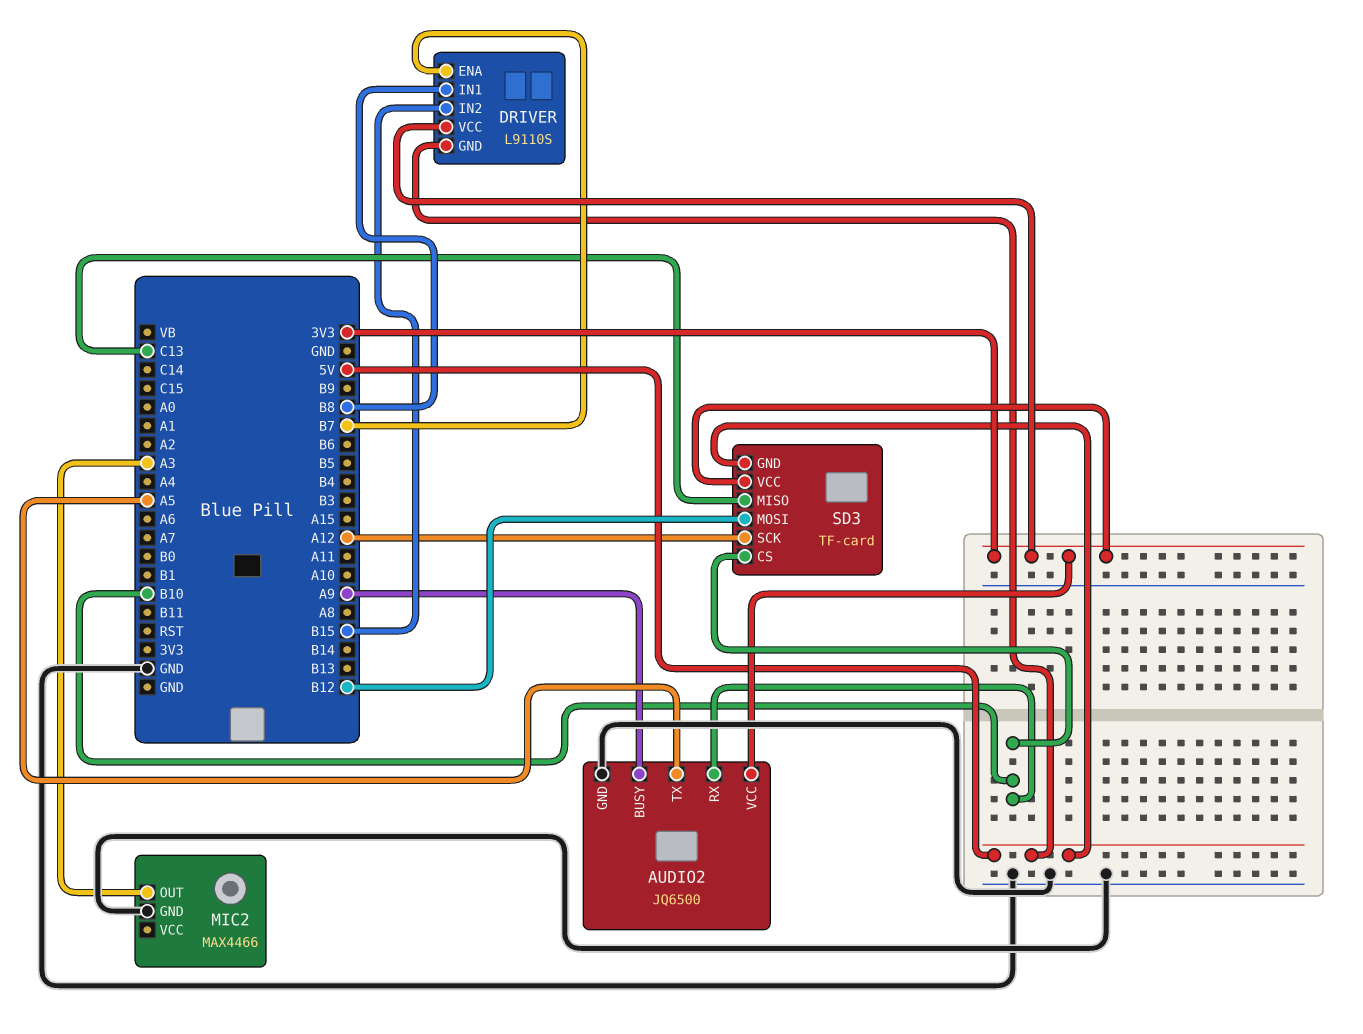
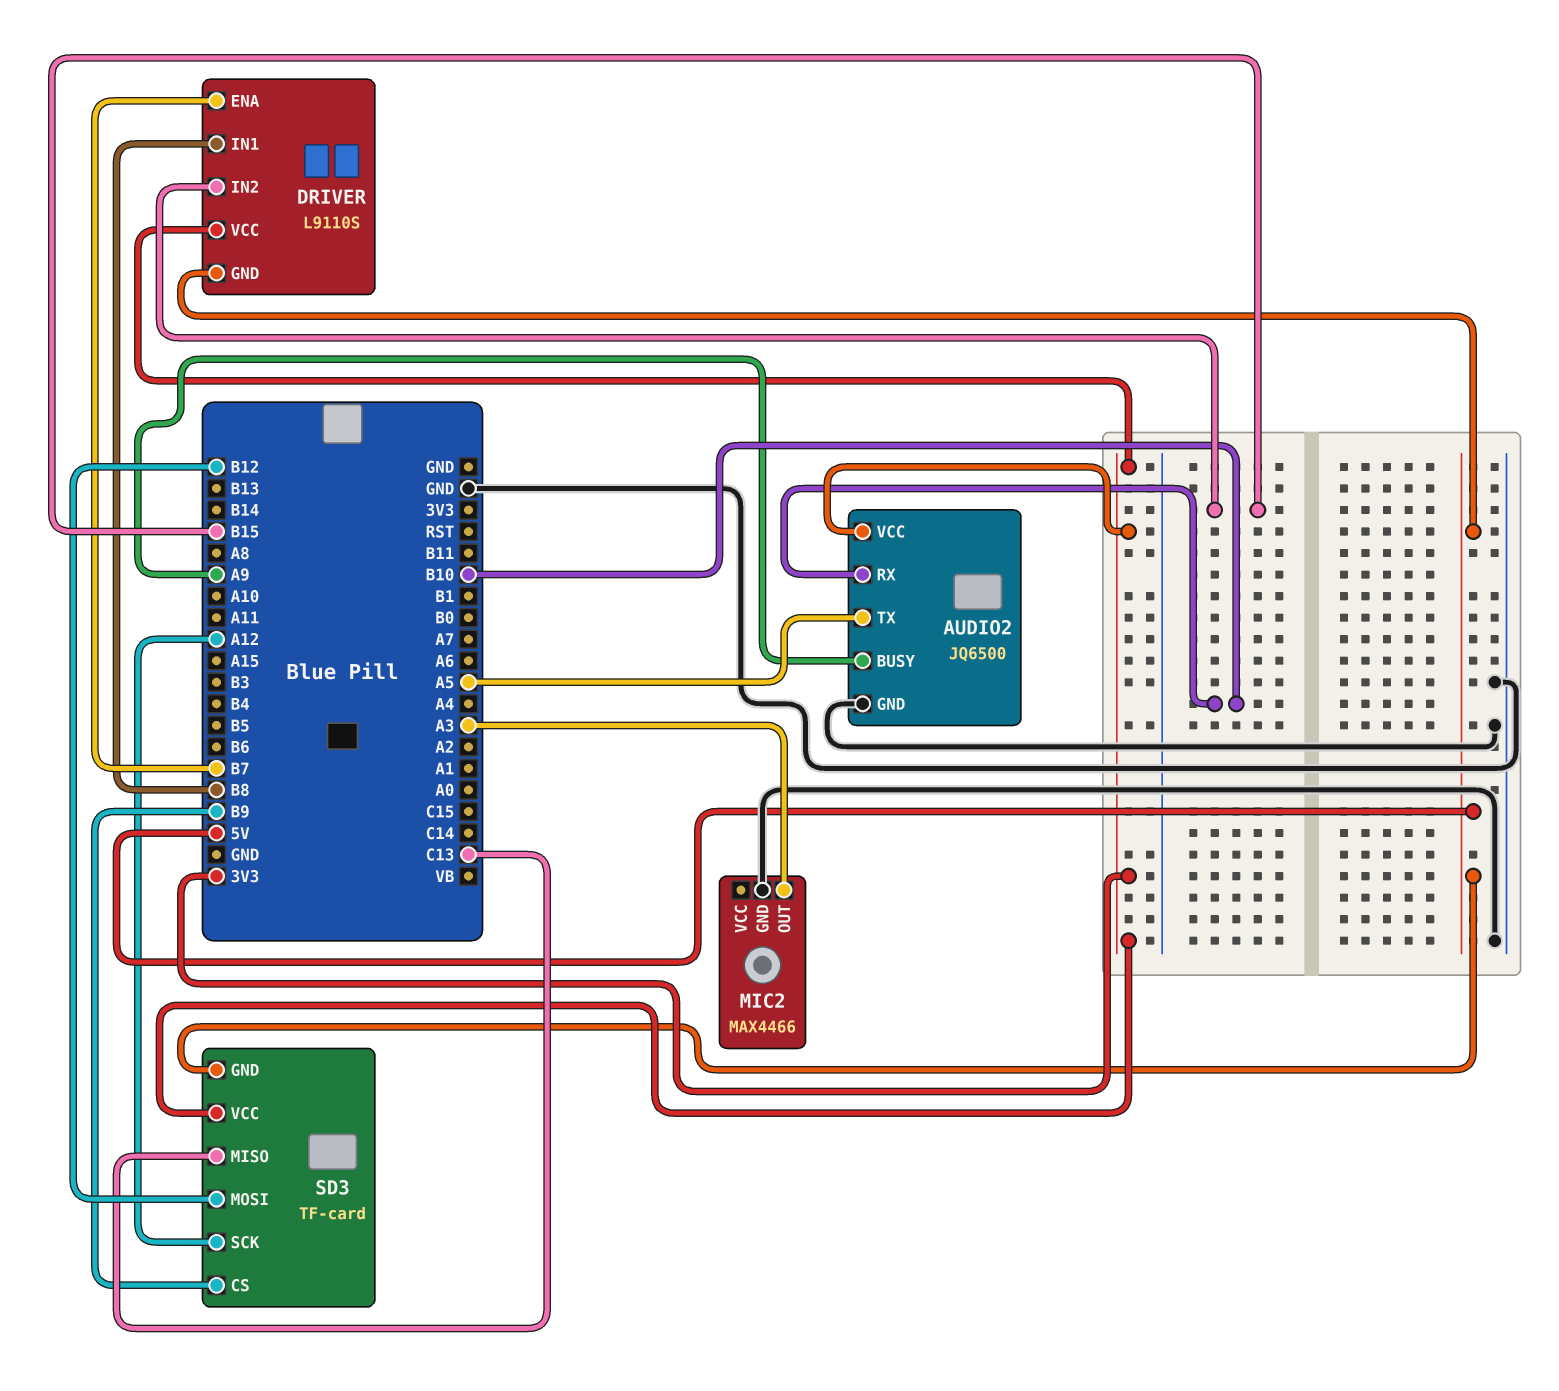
SD3 pin CS: B10 -> B9

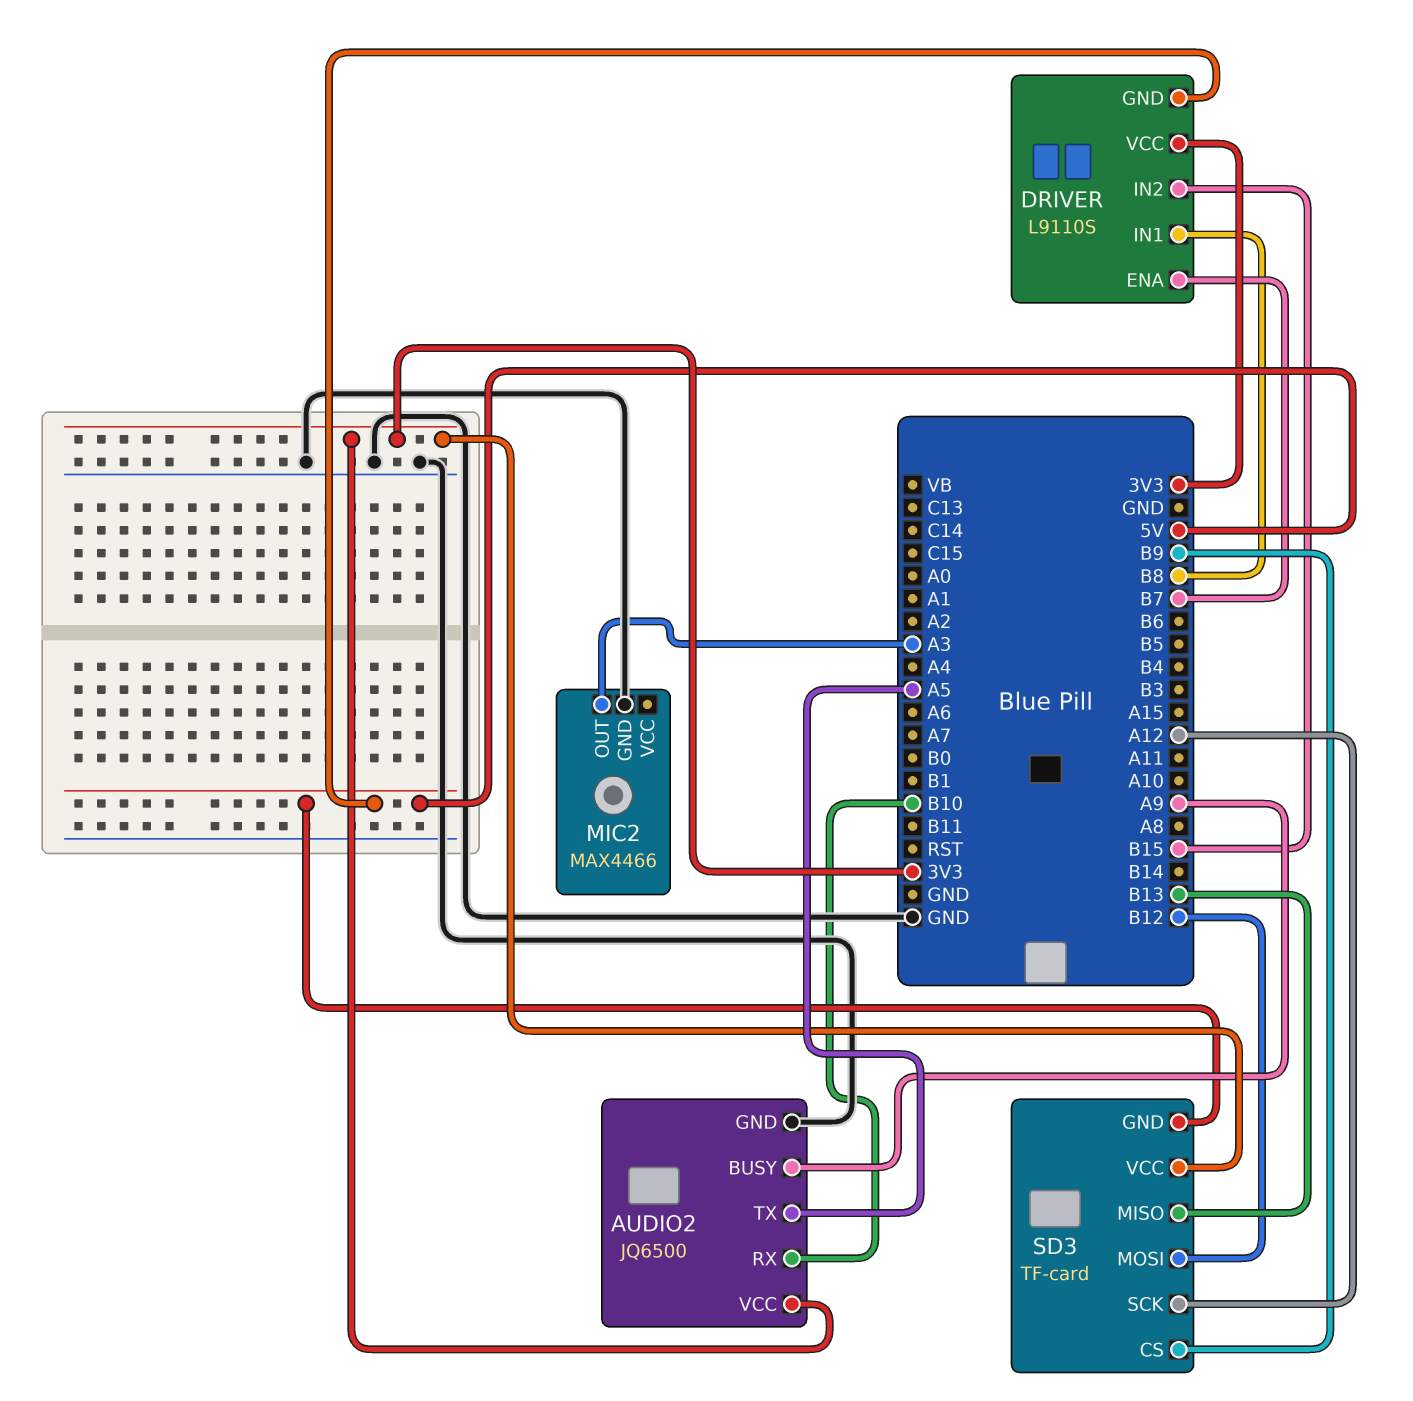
SD3 pin MISO: C13 -> B13

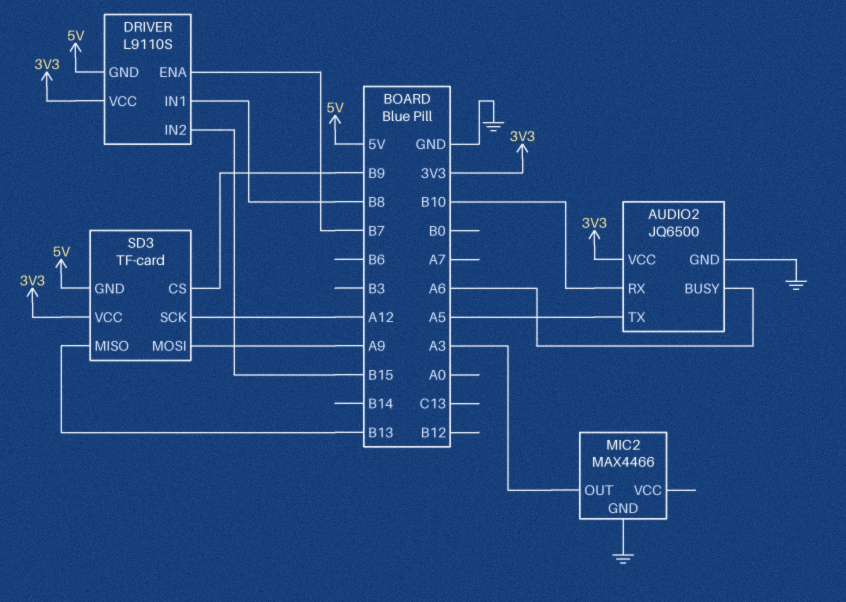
AUDIO2 pin BUSY: A9 -> A6
SD3 pin MOSI: B12 -> A9

